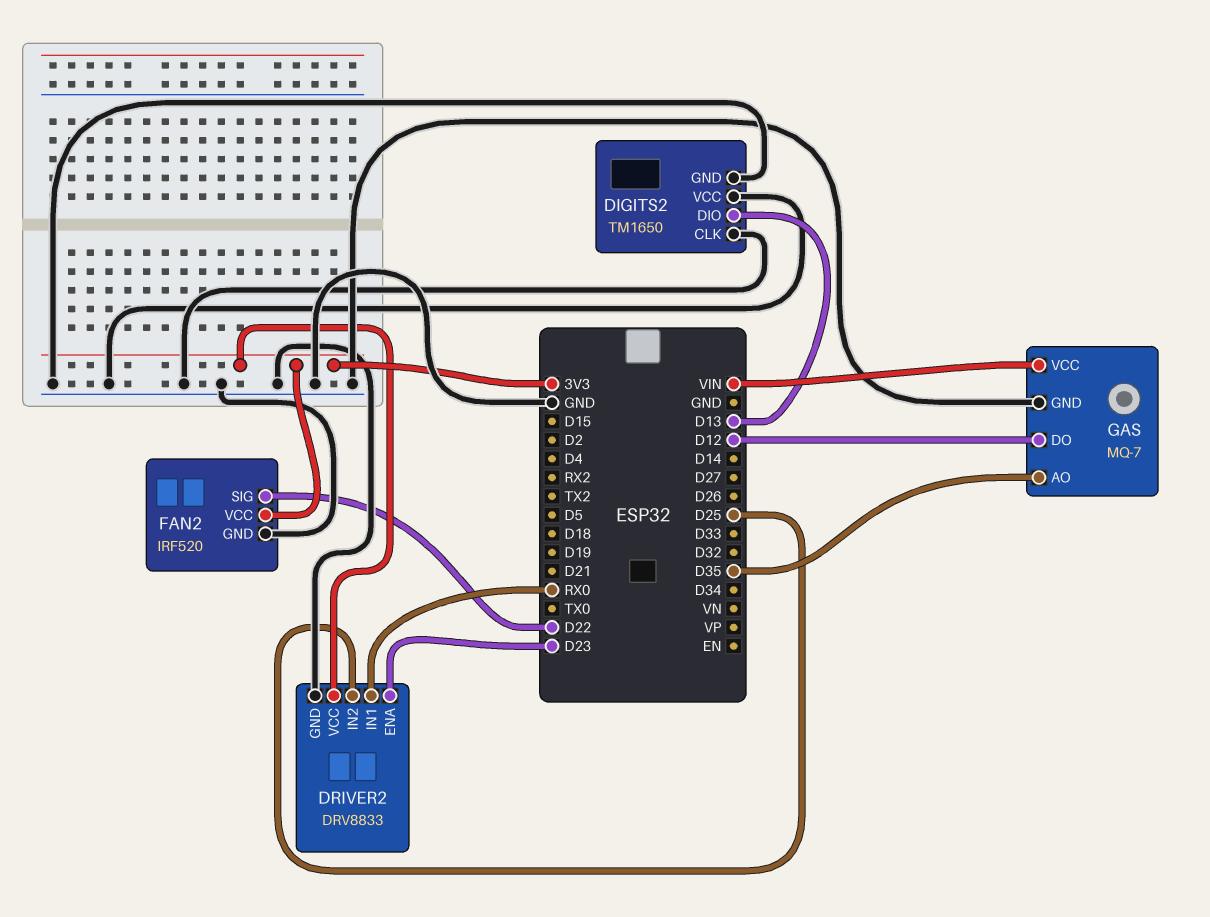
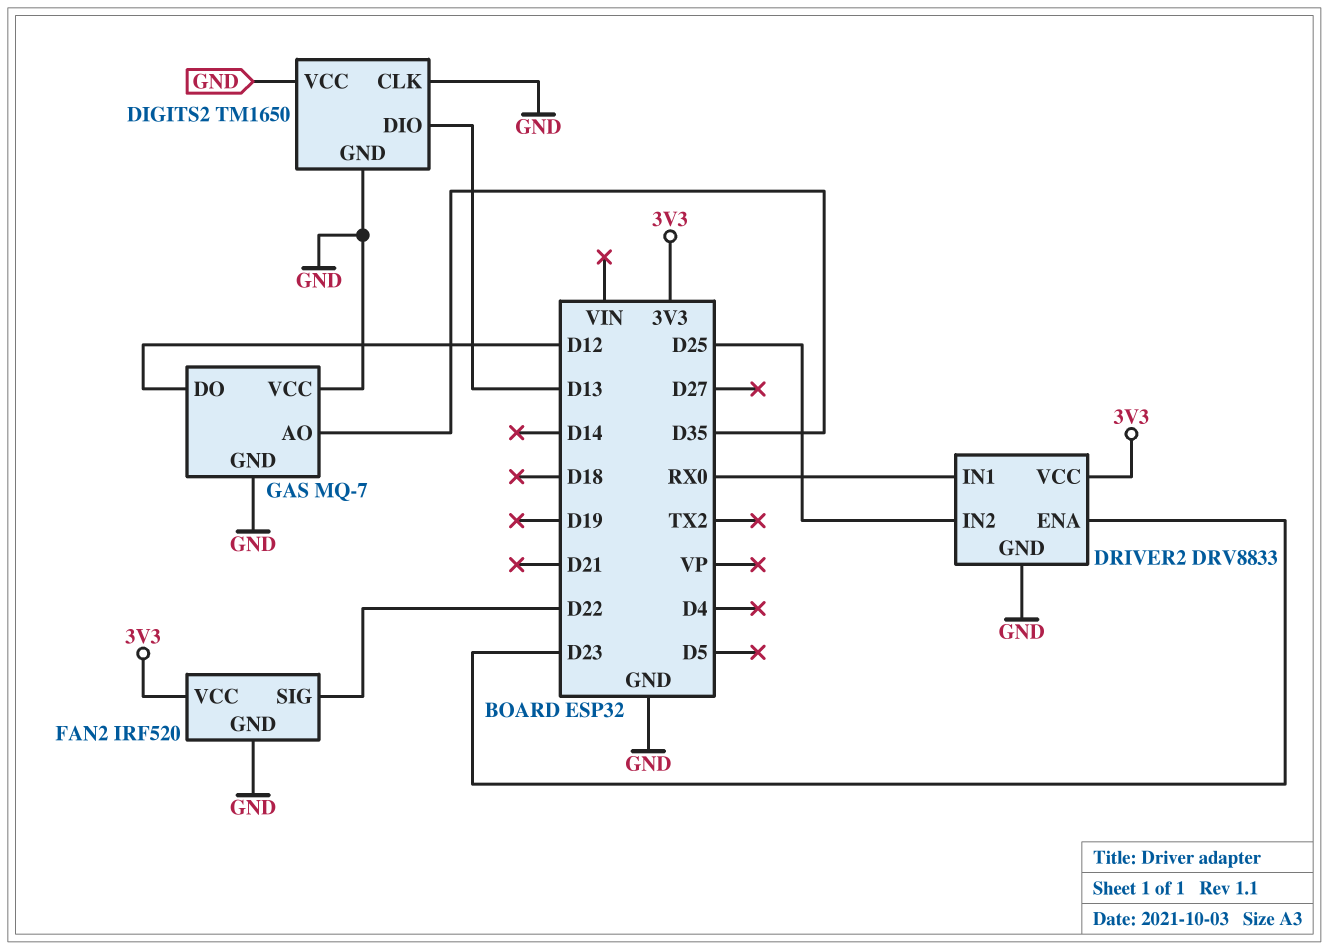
GAS pin VCC: VIN -> GND

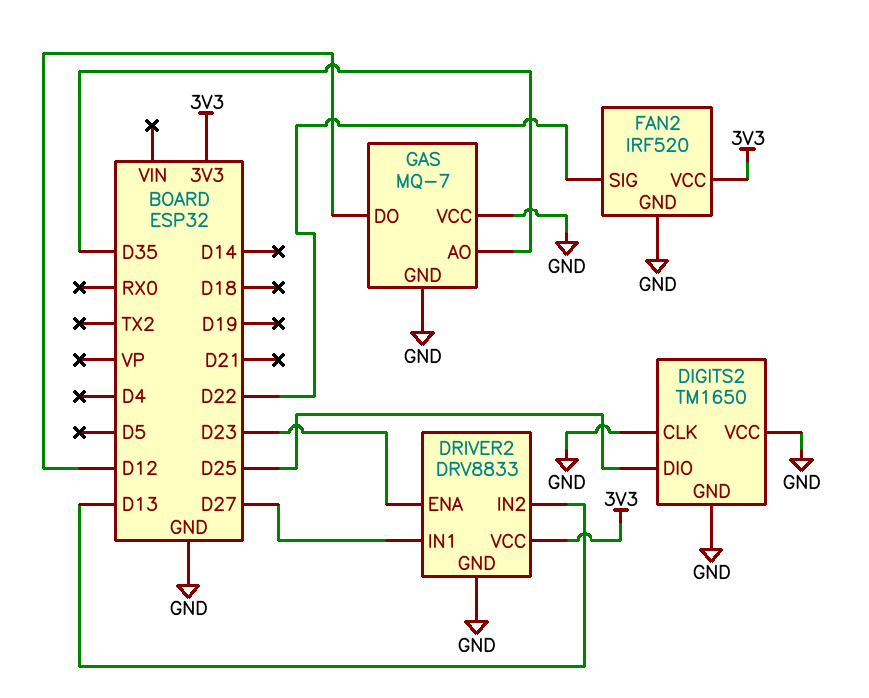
DIGITS2 pin DIO: D13 -> D25
DRIVER2 pin IN1: RX0 -> D27
DRIVER2 pin IN2: D25 -> D13

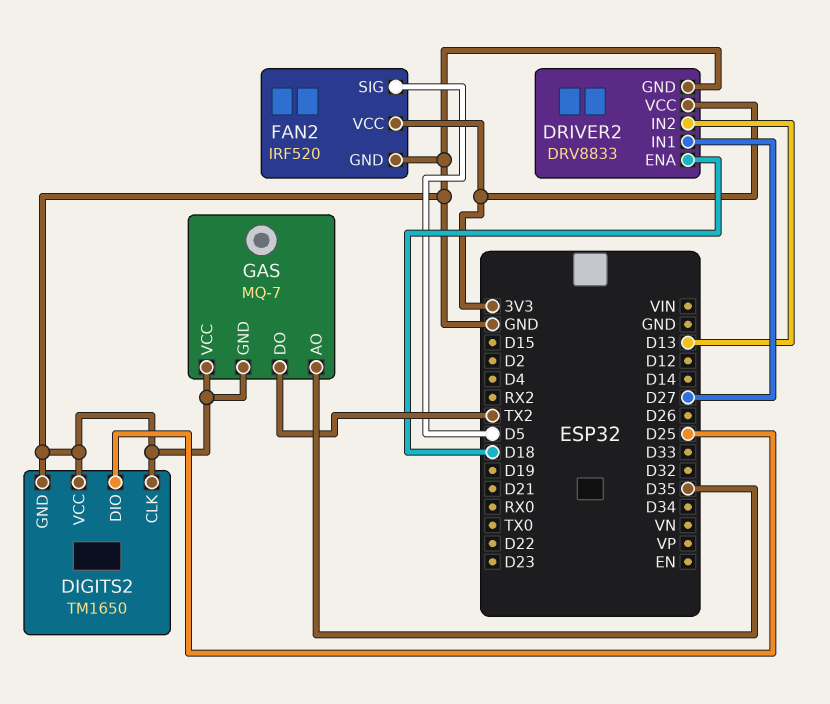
DRIVER2 pin ENA: D23 -> D18
FAN2 pin SIG: D22 -> D5
GAS pin DO: D12 -> TX2

